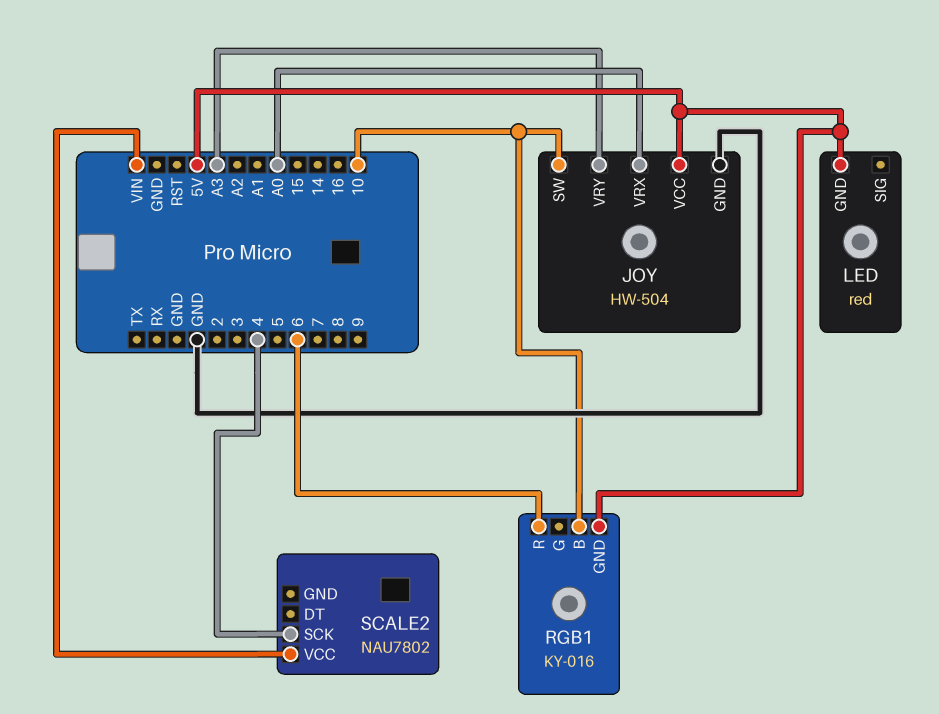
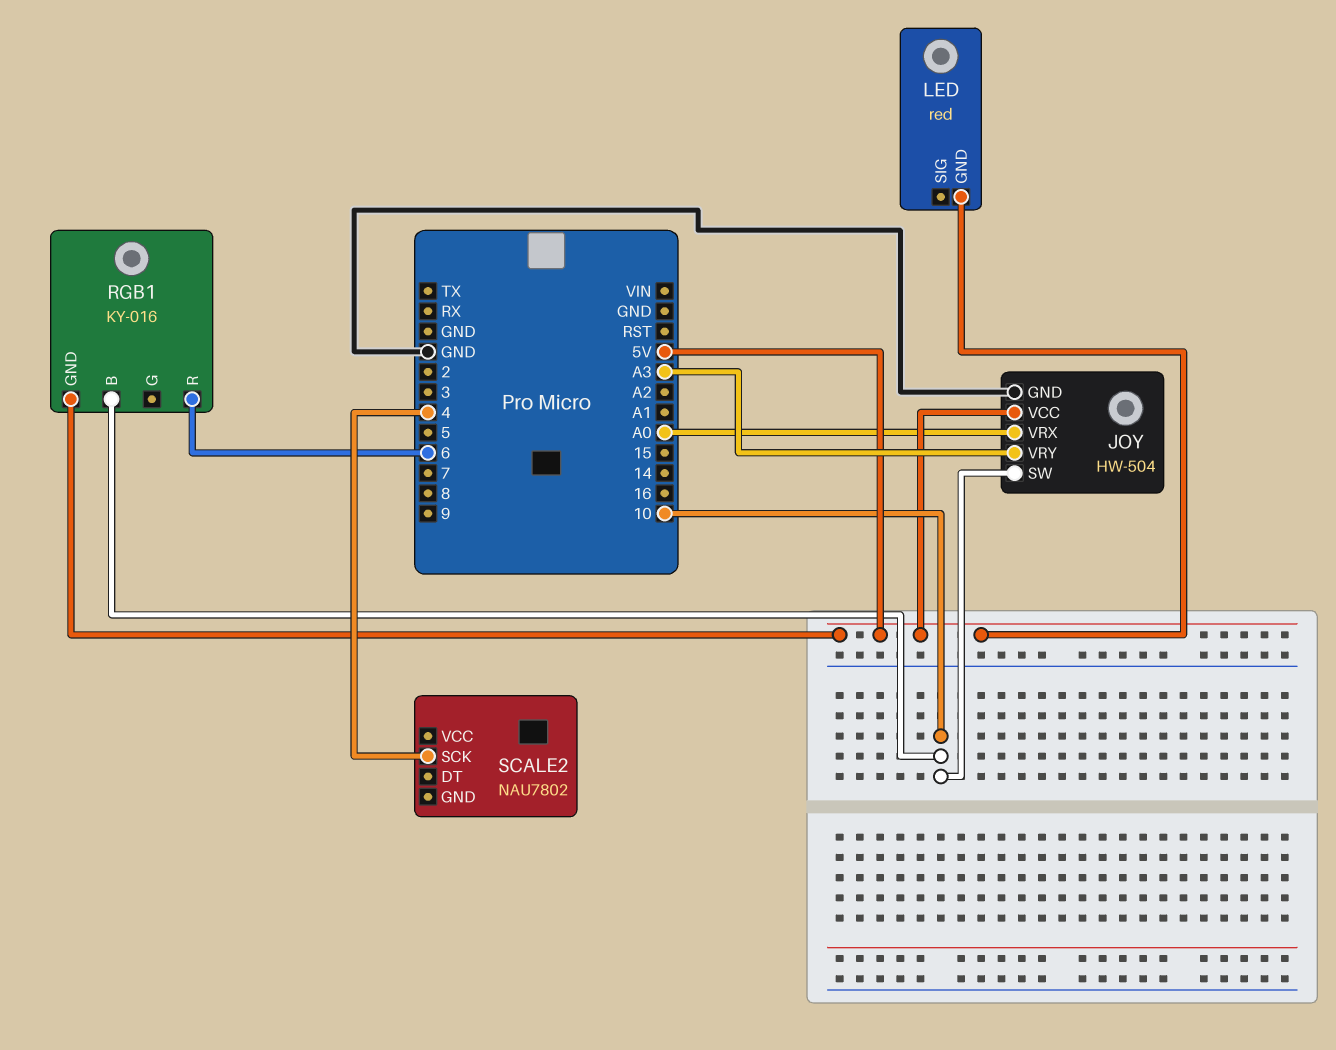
SCALE2 pin VCC: VIN -> none

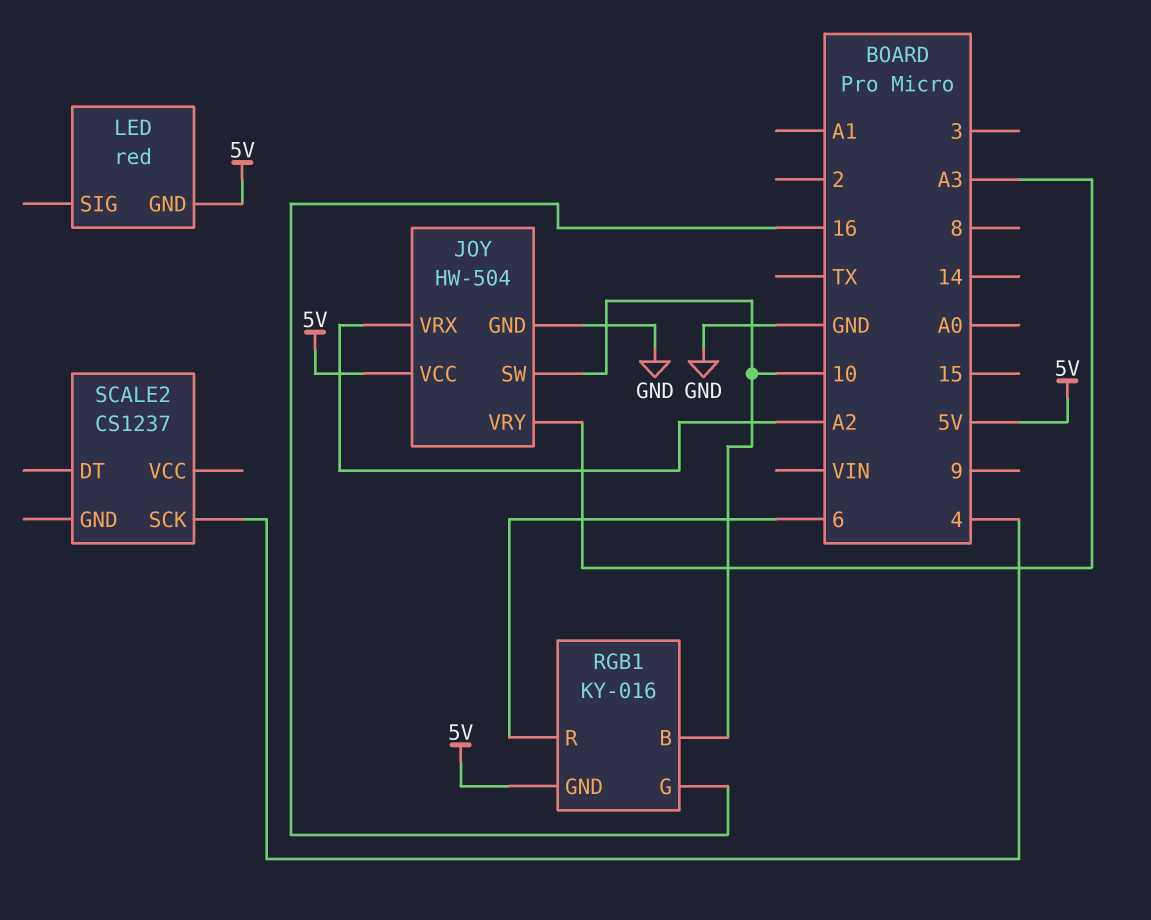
JOY pin VRX: A0 -> A2
RGB1 pin G: none -> 16
SCALE2: NAU7802 -> CS1237

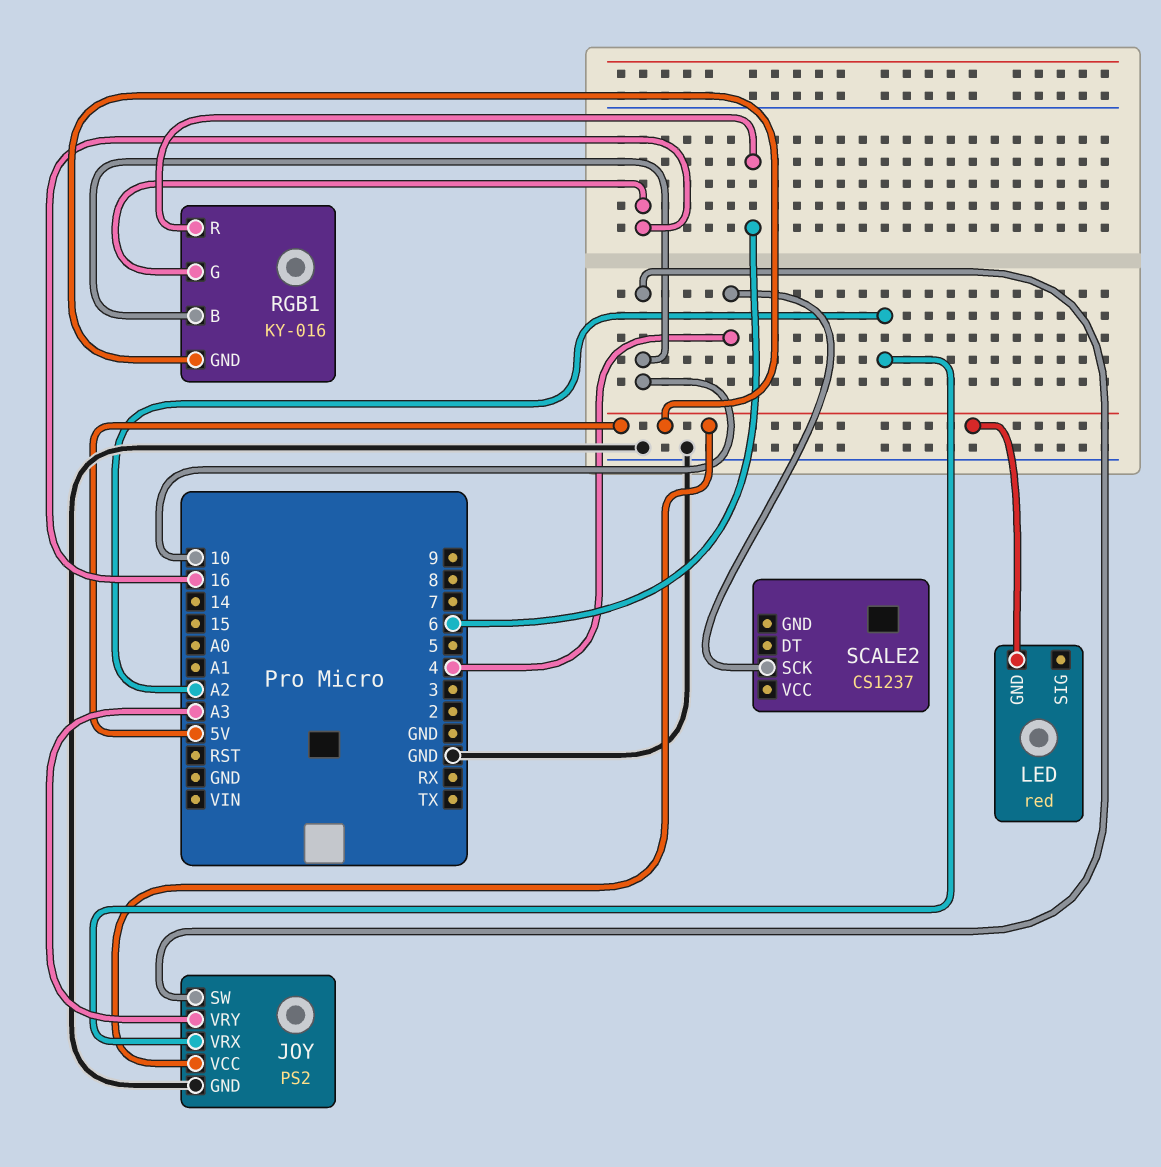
JOY: HW-504 -> PS2

